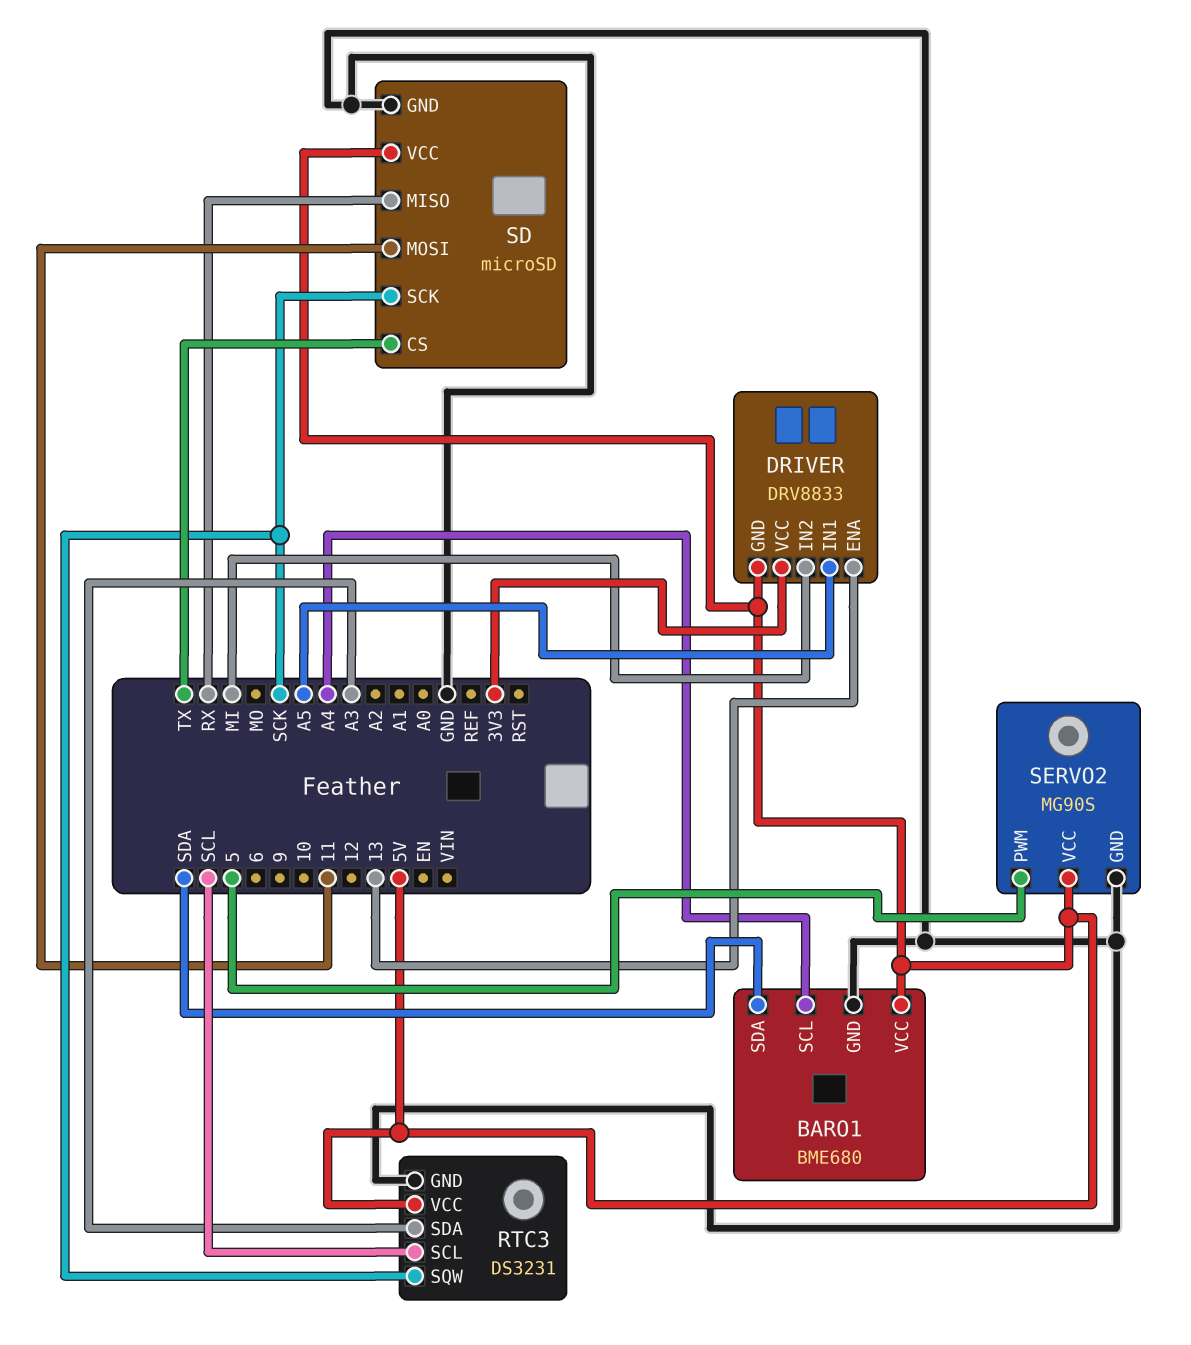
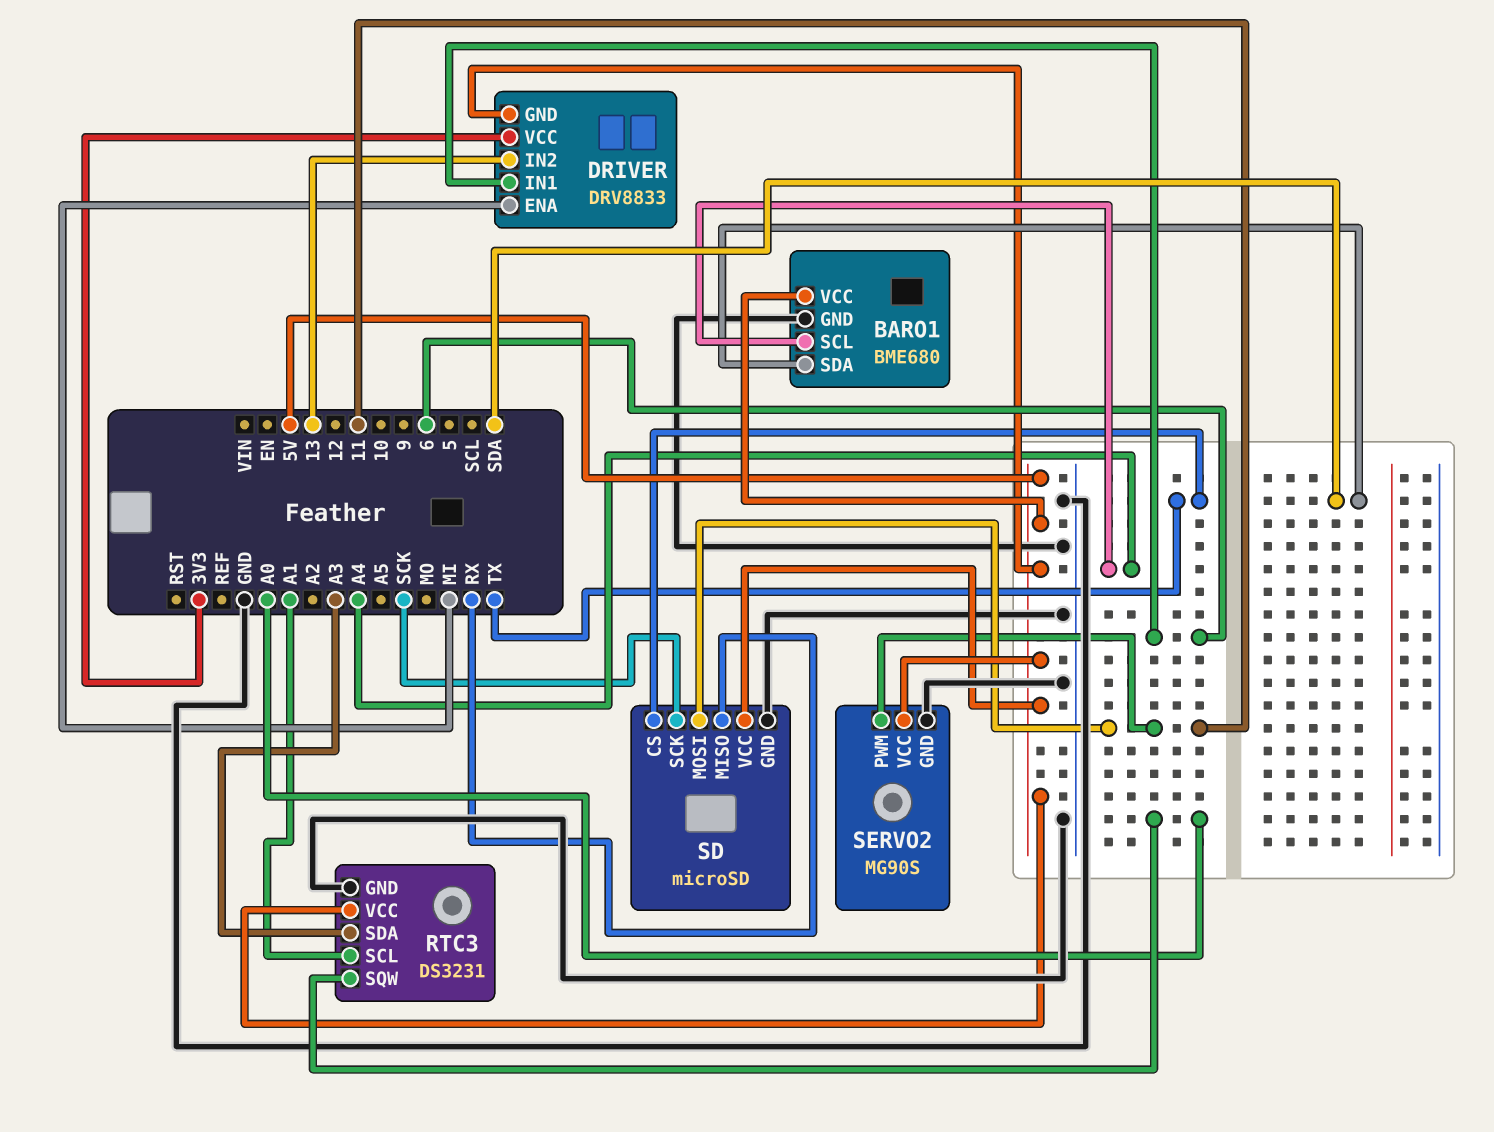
DRIVER pin ENA: 13 -> MI
DRIVER pin IN1: A5 -> 6
DRIVER pin IN2: MI -> 13
RTC3 pin SCL: SCL -> A1
RTC3 pin SQW: SCK -> A0
SERVO2 pin PWM: 5 -> 11

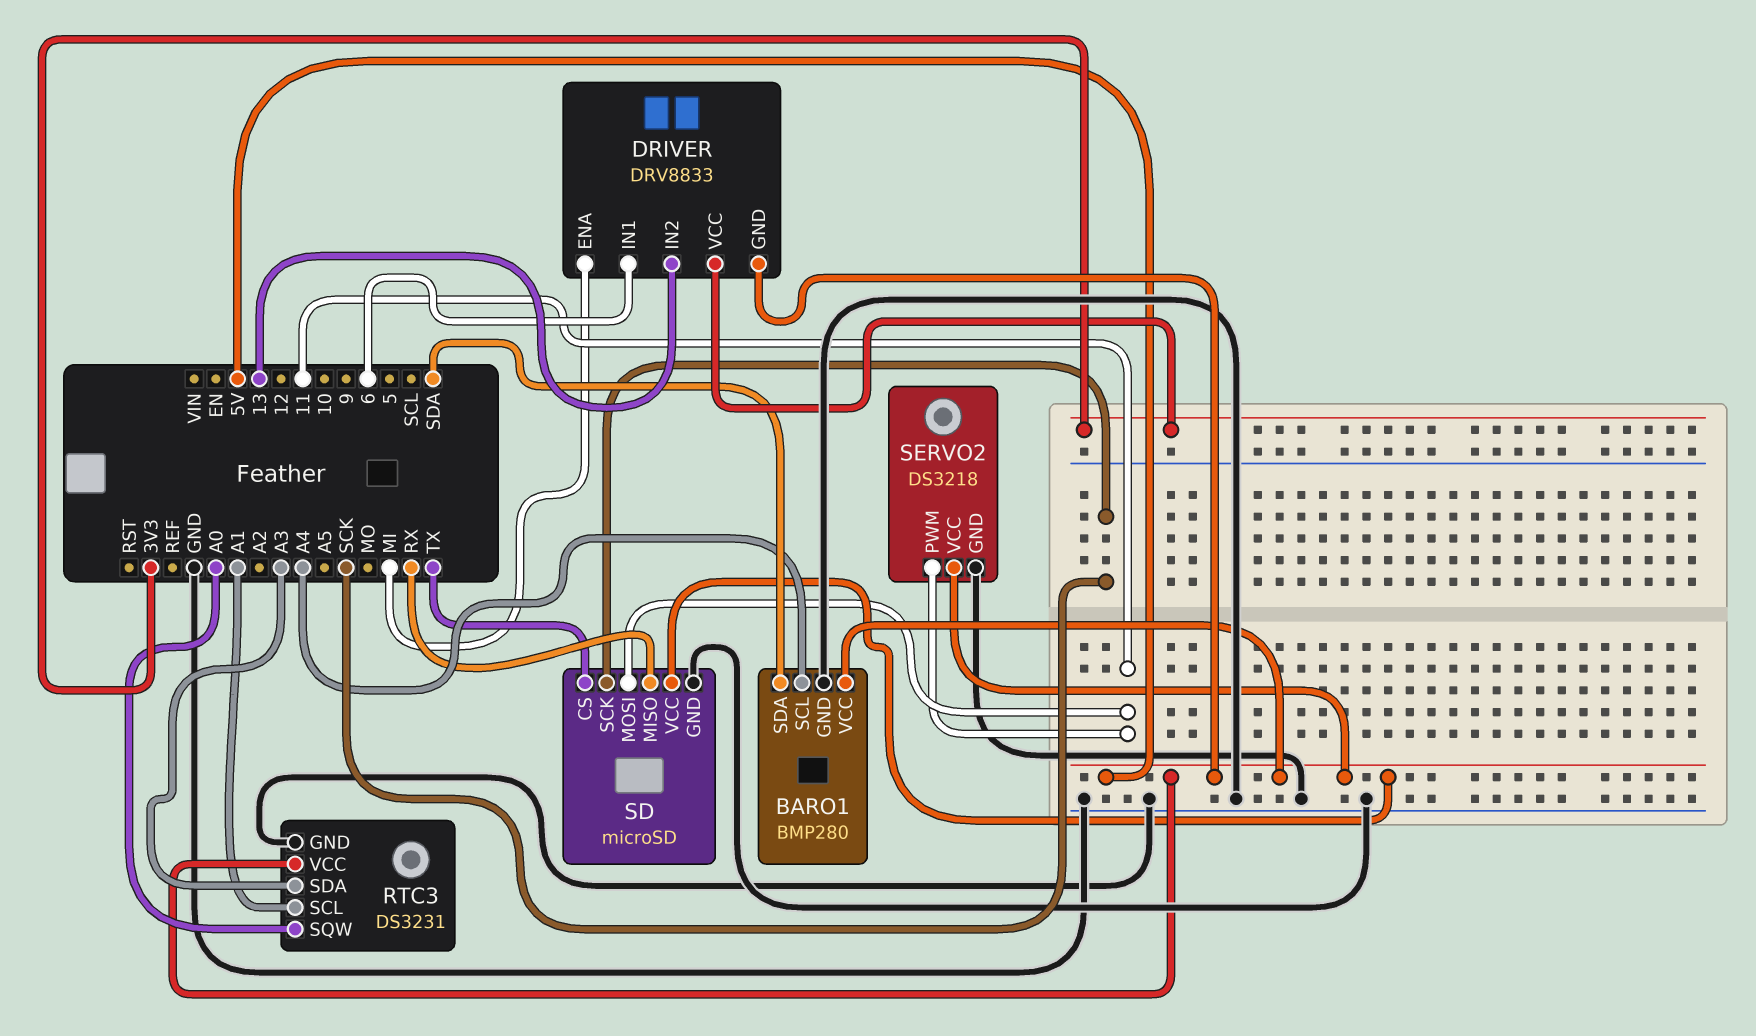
BARO1: BME680 -> BMP280
SERVO2: MG90S -> DS3218

